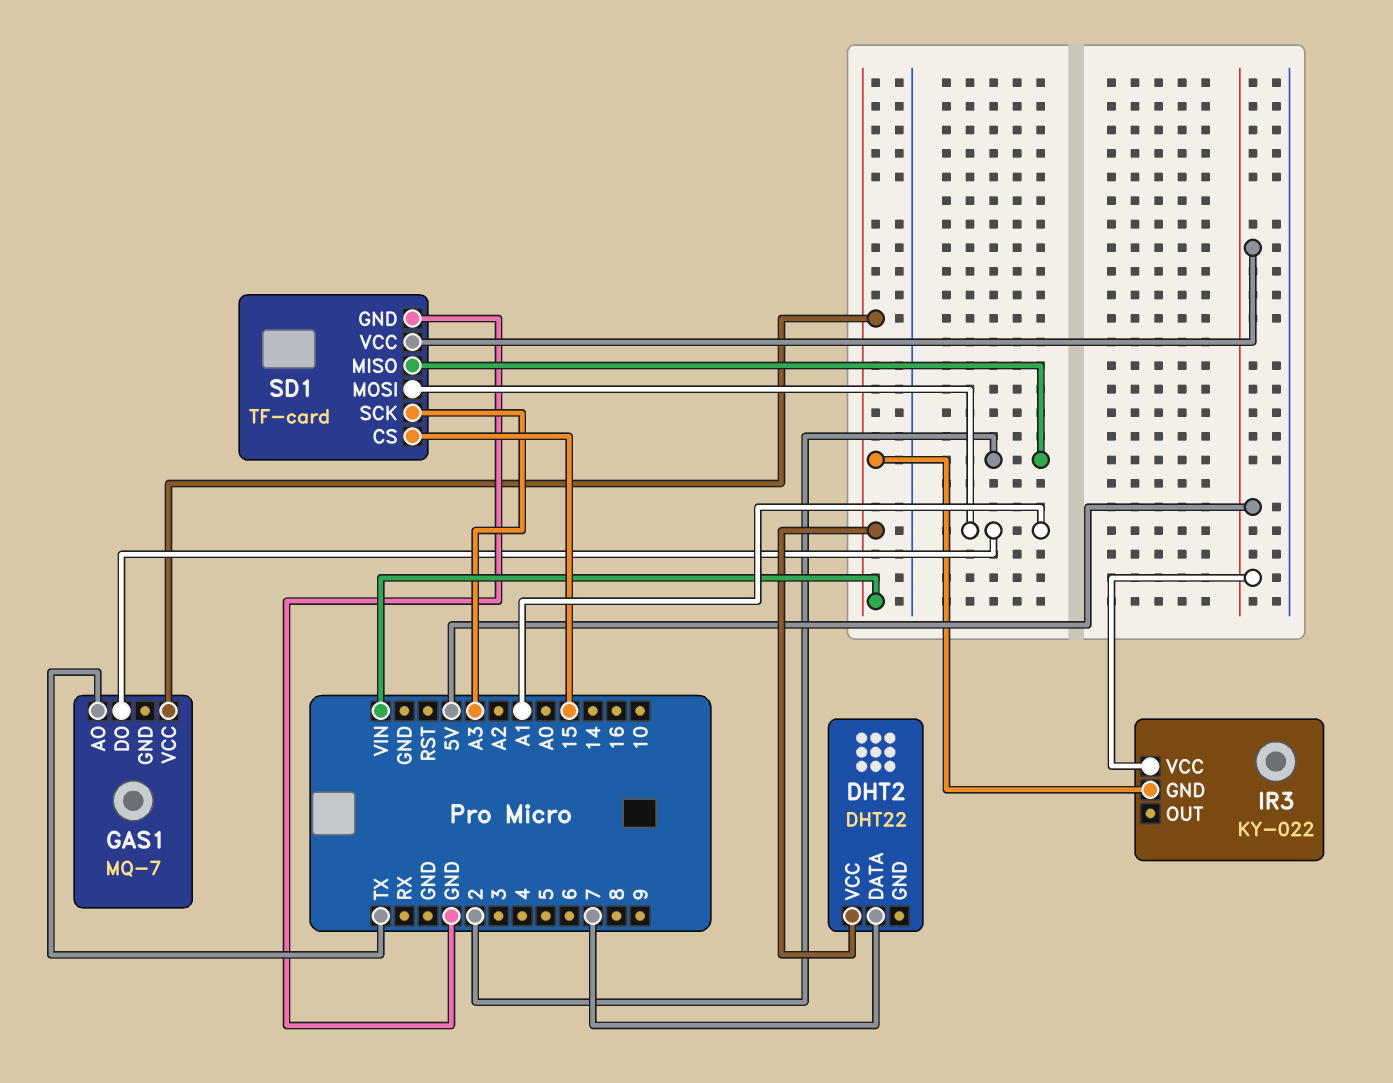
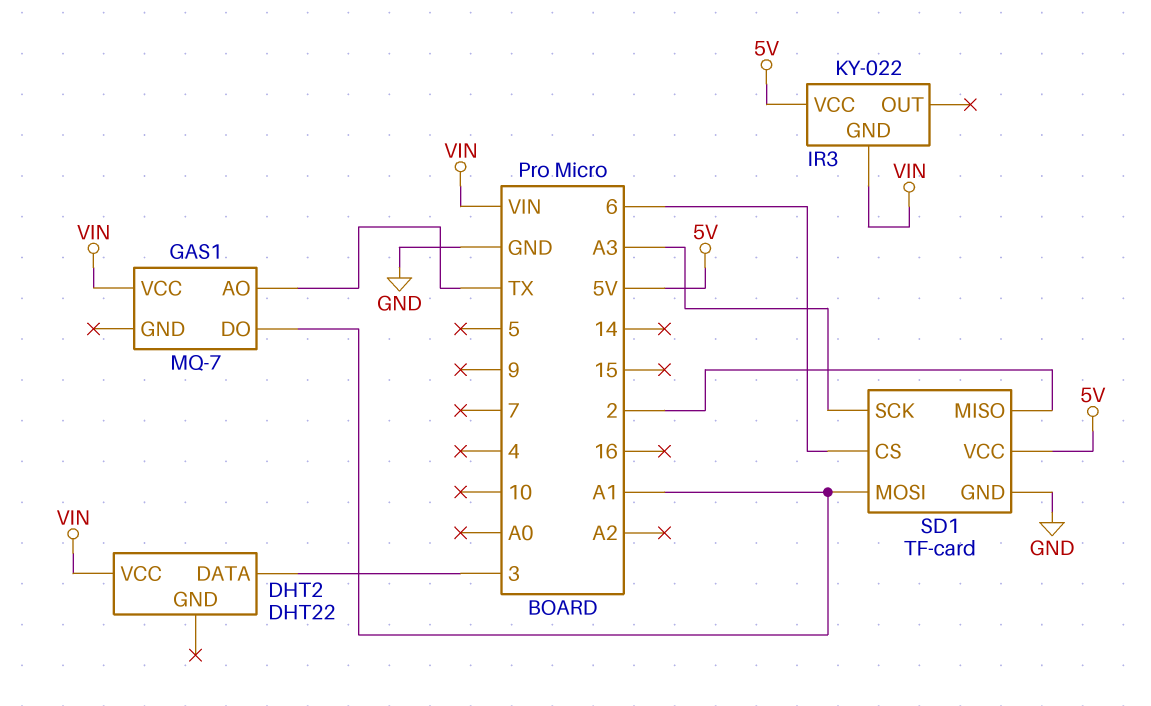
DHT2 pin DATA: 7 -> 3
SD1 pin CS: 15 -> 6

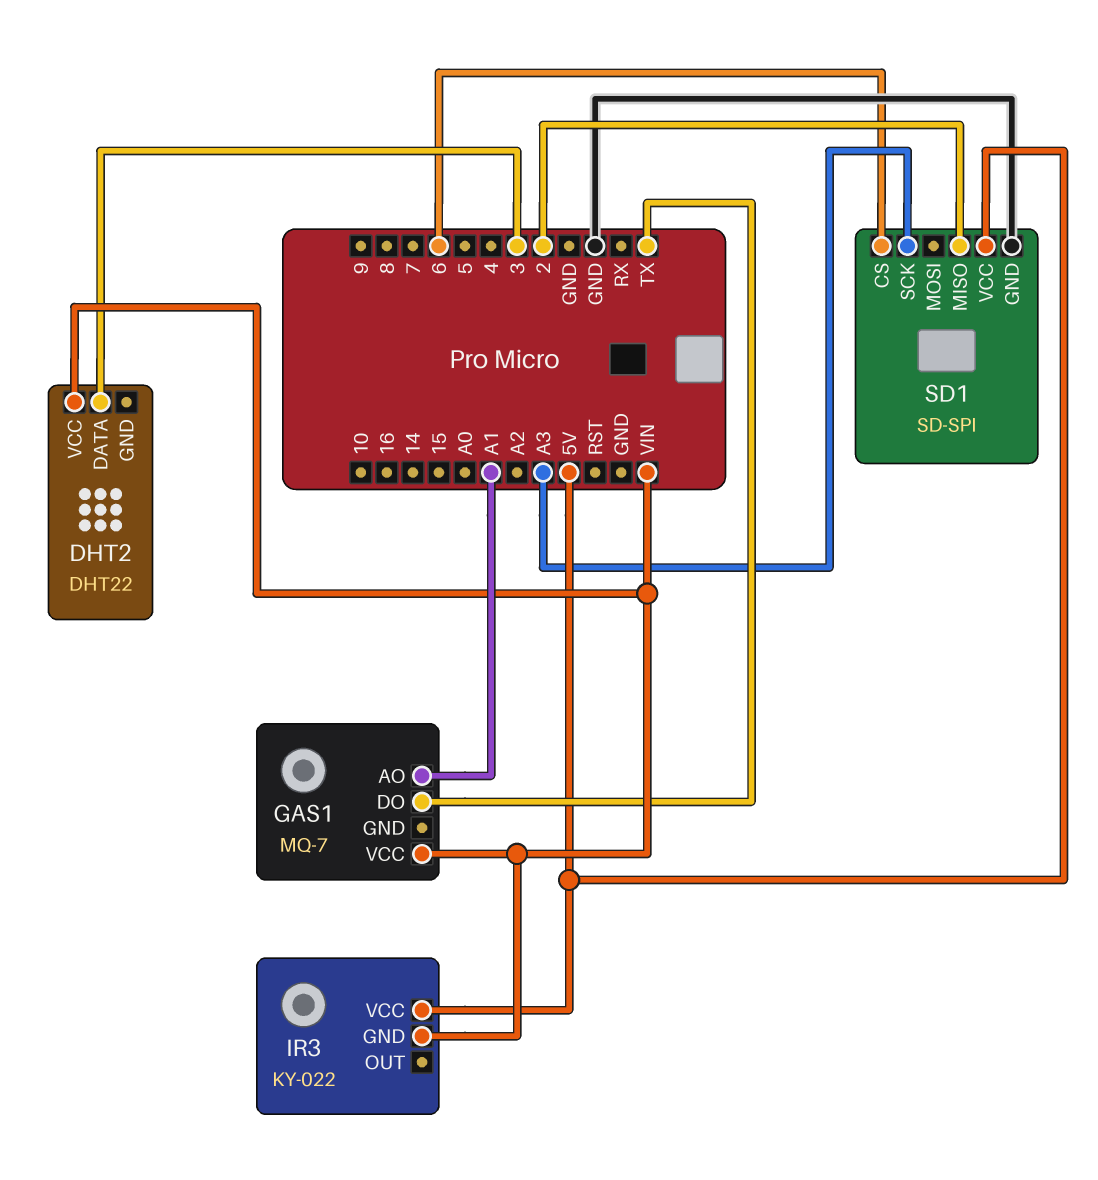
GAS1 pin AO: TX -> A1
GAS1 pin DO: A1 -> TX
SD1: TF-card -> SD-SPI
SD1 pin MOSI: A1 -> none

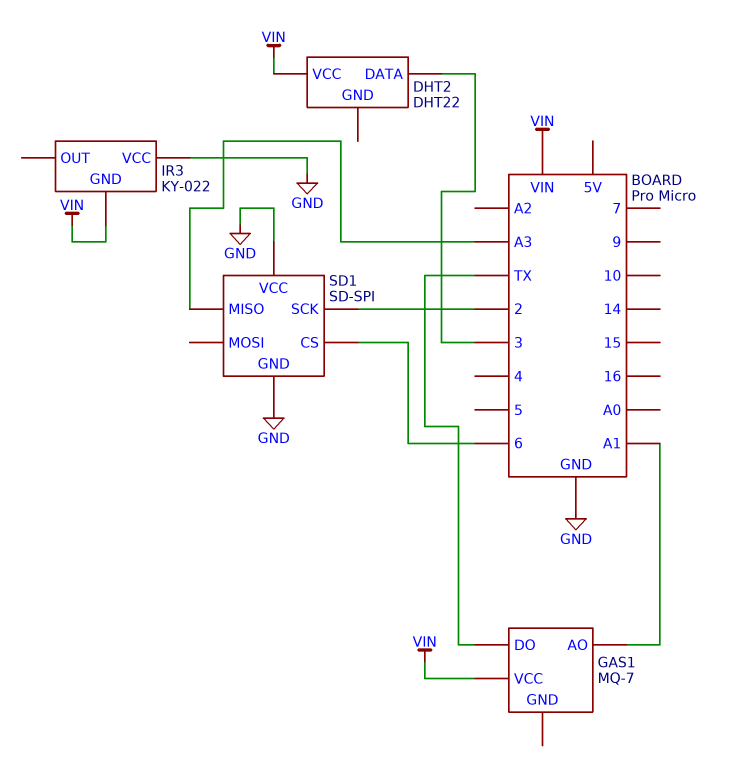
IR3 pin VCC: 5V -> GND
SD1 pin MISO: 2 -> A3
SD1 pin SCK: A3 -> 2
SD1 pin VCC: 5V -> GND

